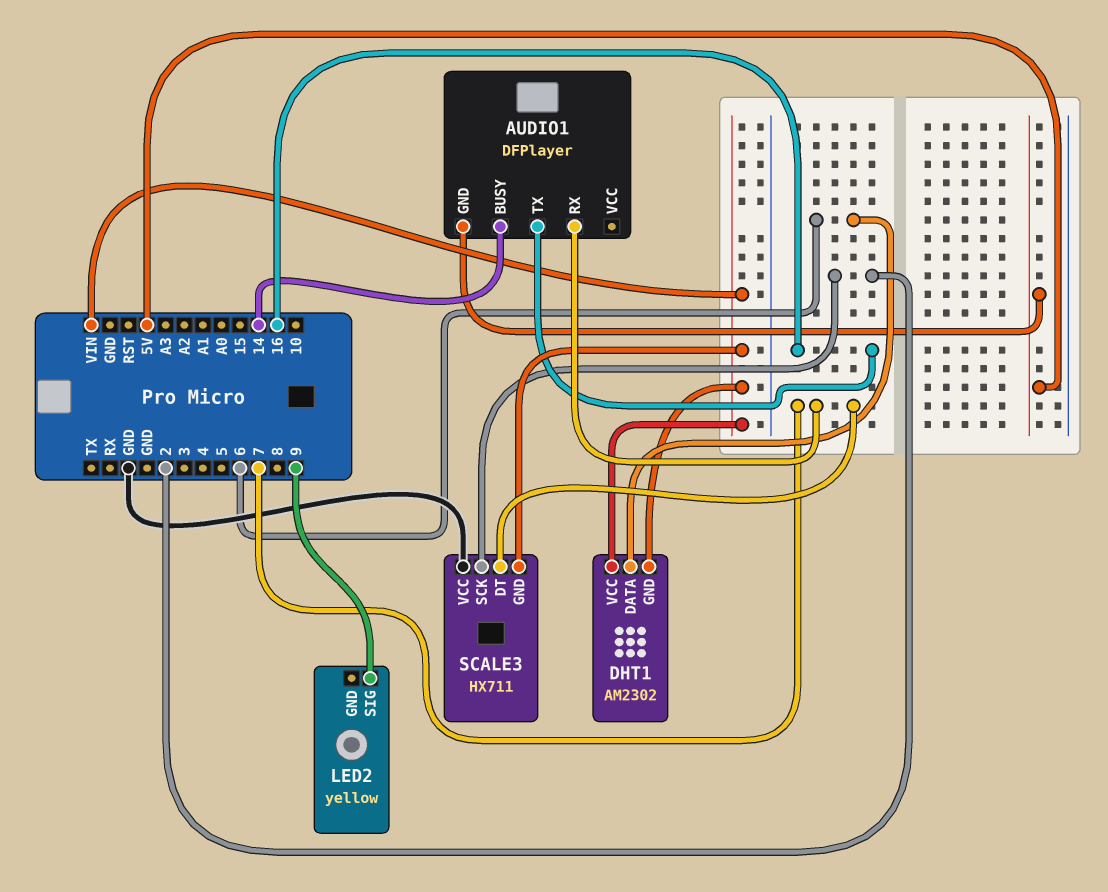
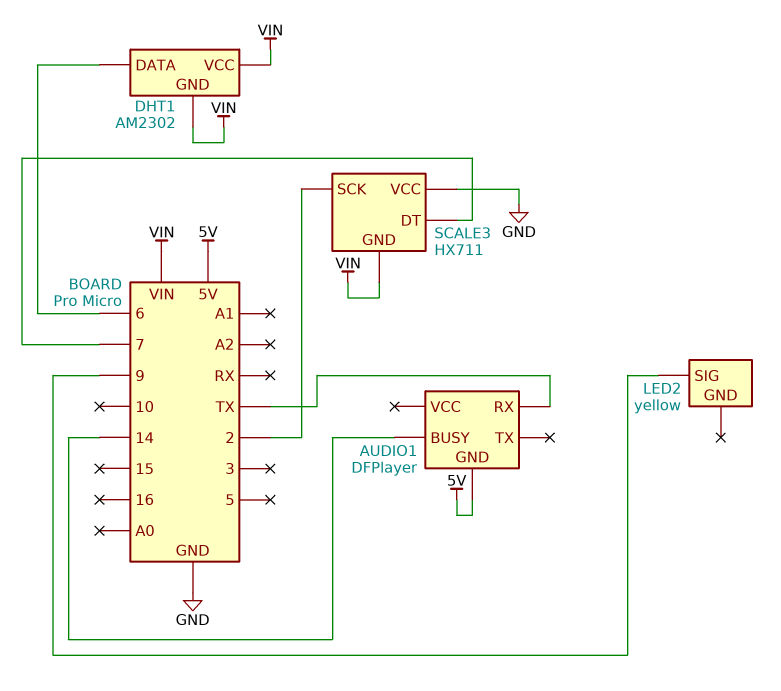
AUDIO1 pin RX: 7 -> TX
AUDIO1 pin TX: 16 -> none

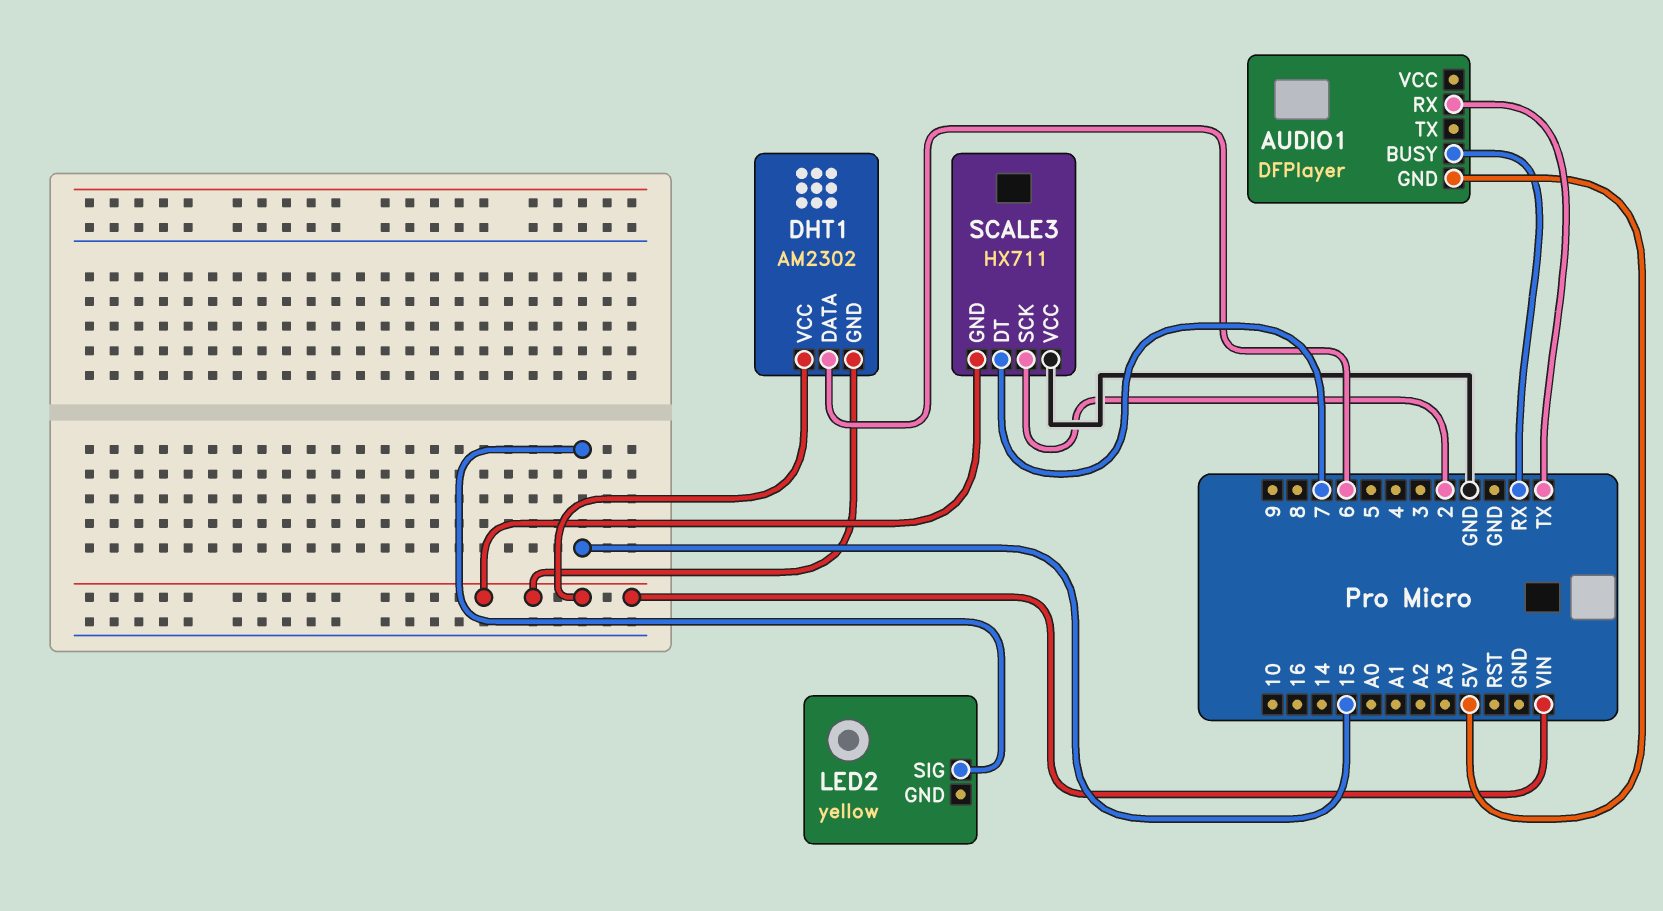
AUDIO1 pin BUSY: 14 -> RX
LED2 pin SIG: 9 -> 15

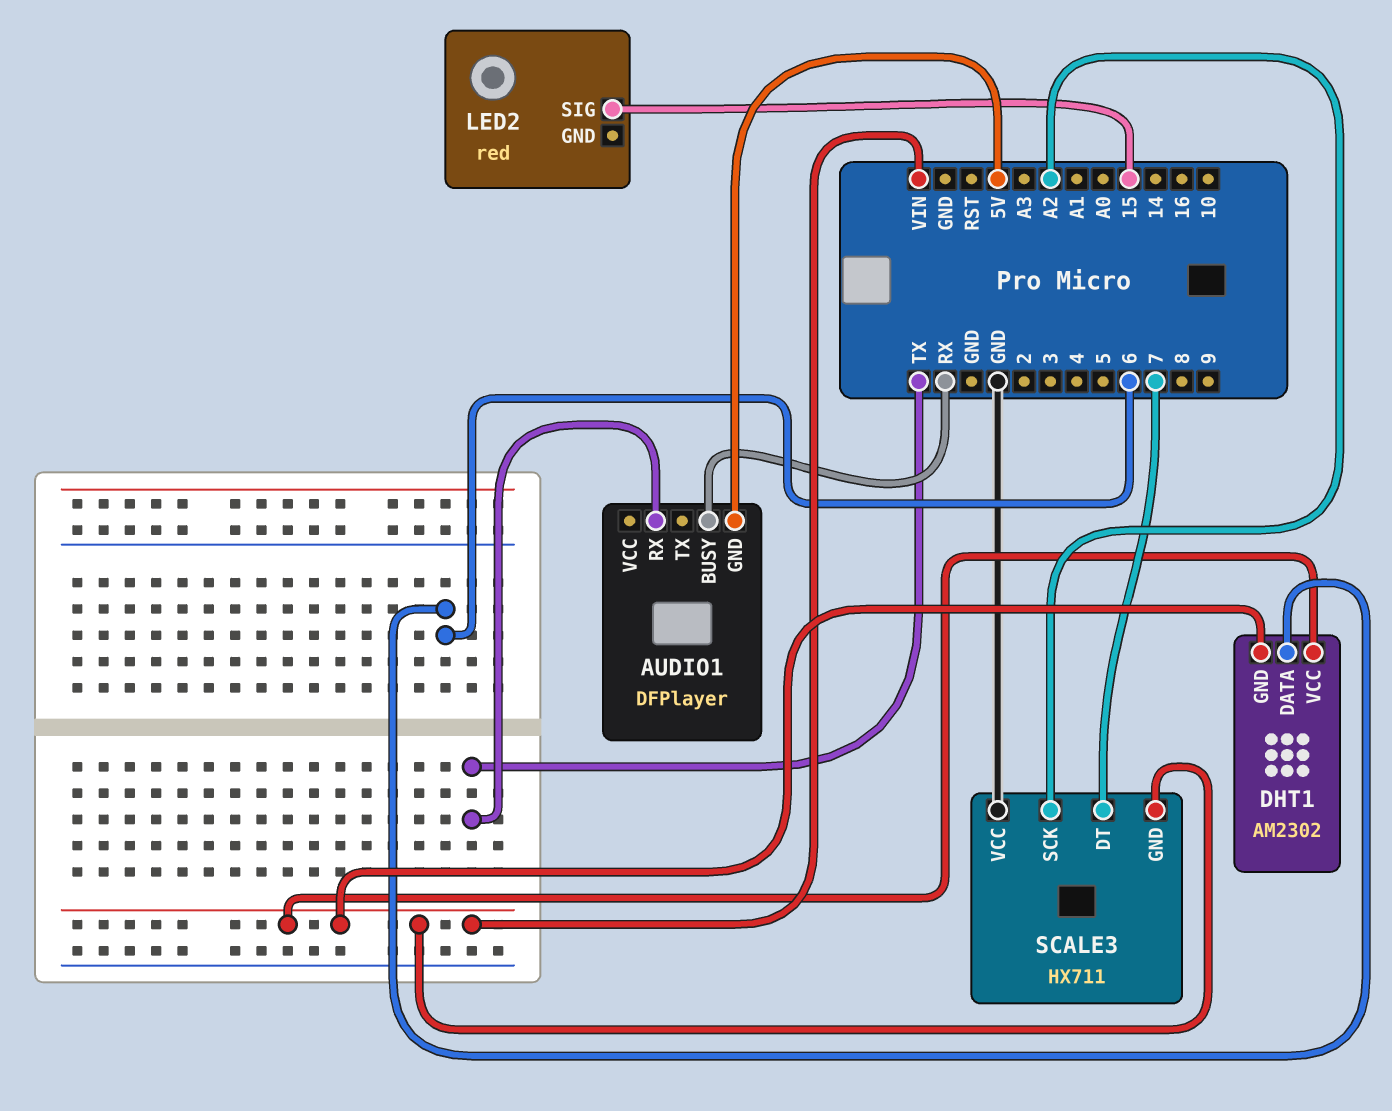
LED2: yellow -> red
SCALE3 pin SCK: 2 -> A2

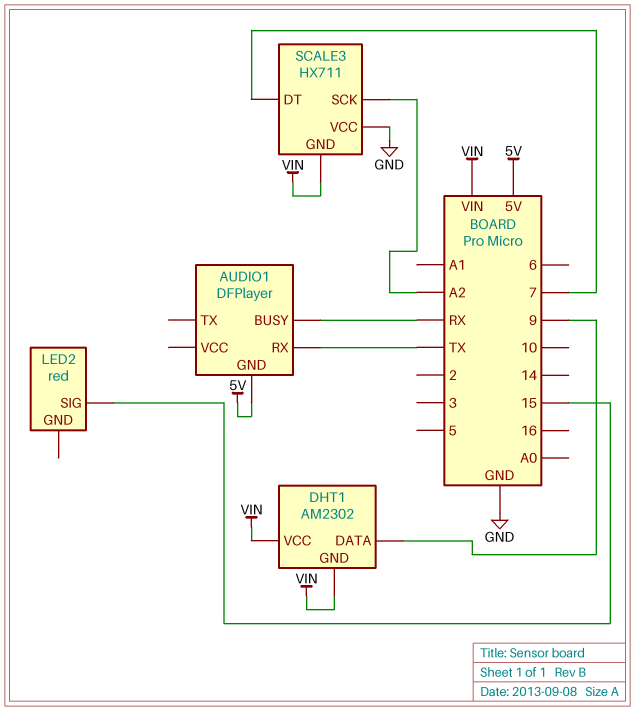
DHT1 pin DATA: 6 -> 9

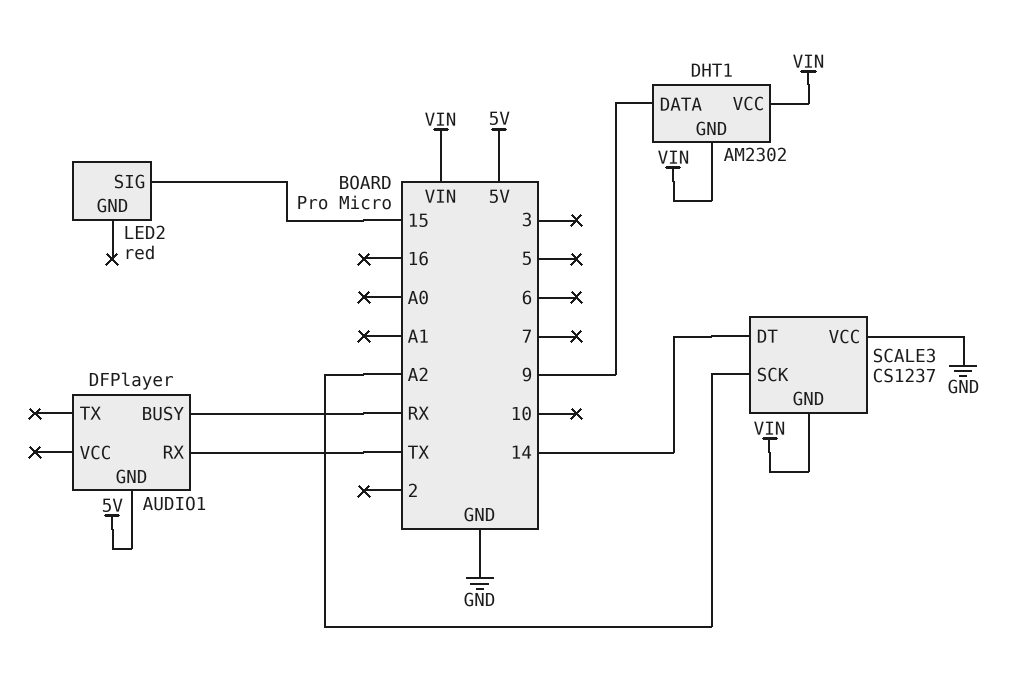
SCALE3: HX711 -> CS1237
SCALE3 pin DT: 7 -> 14

